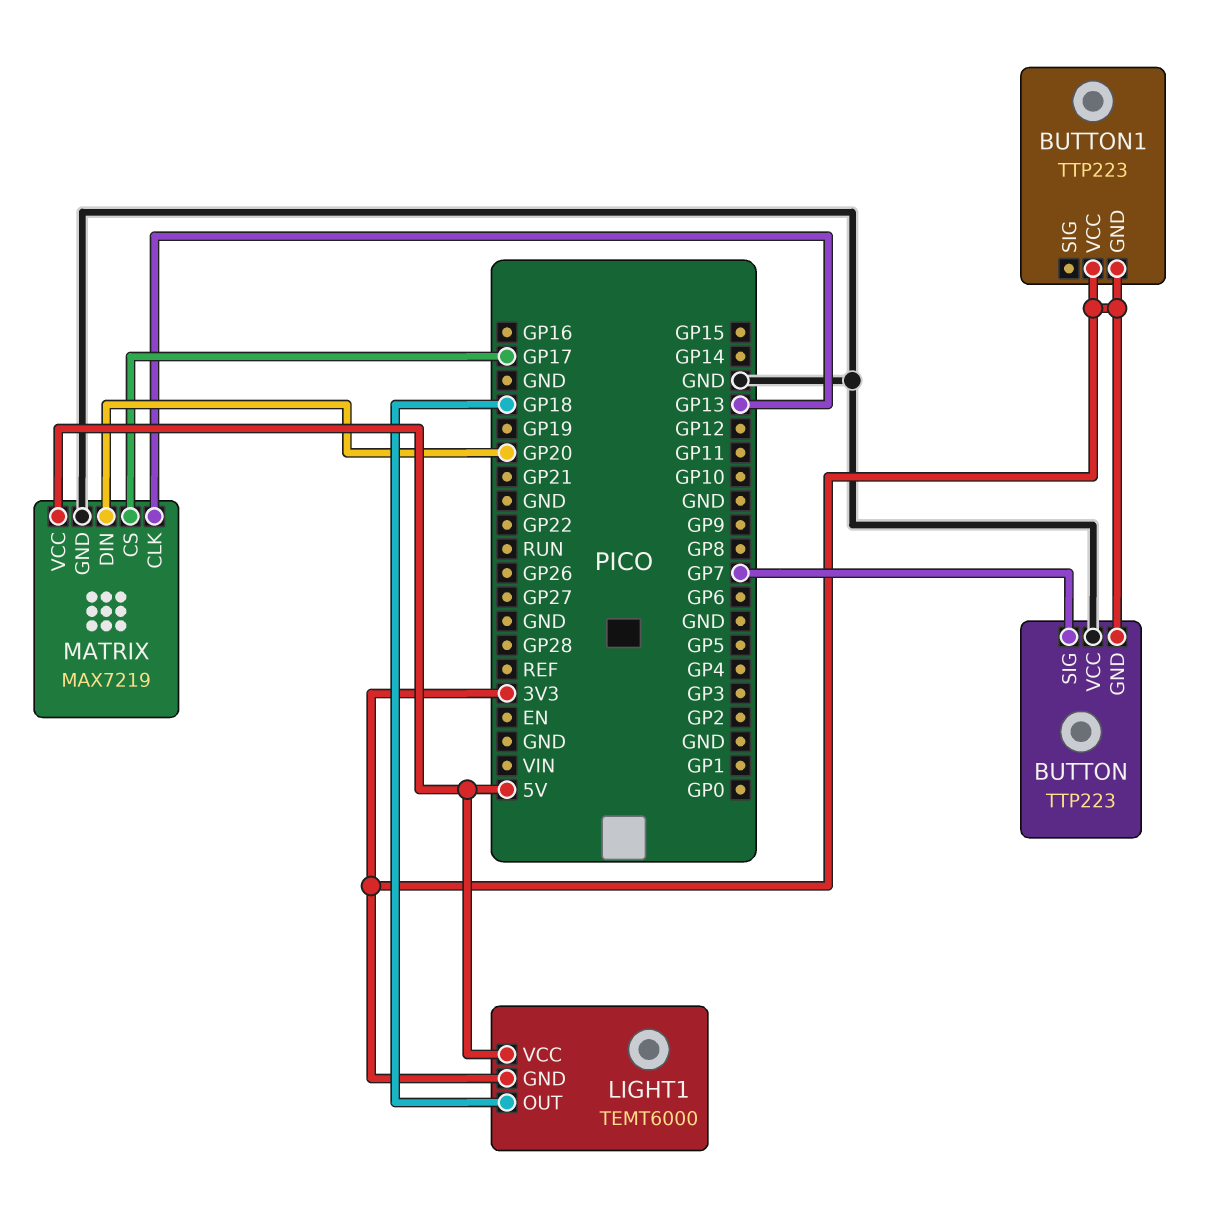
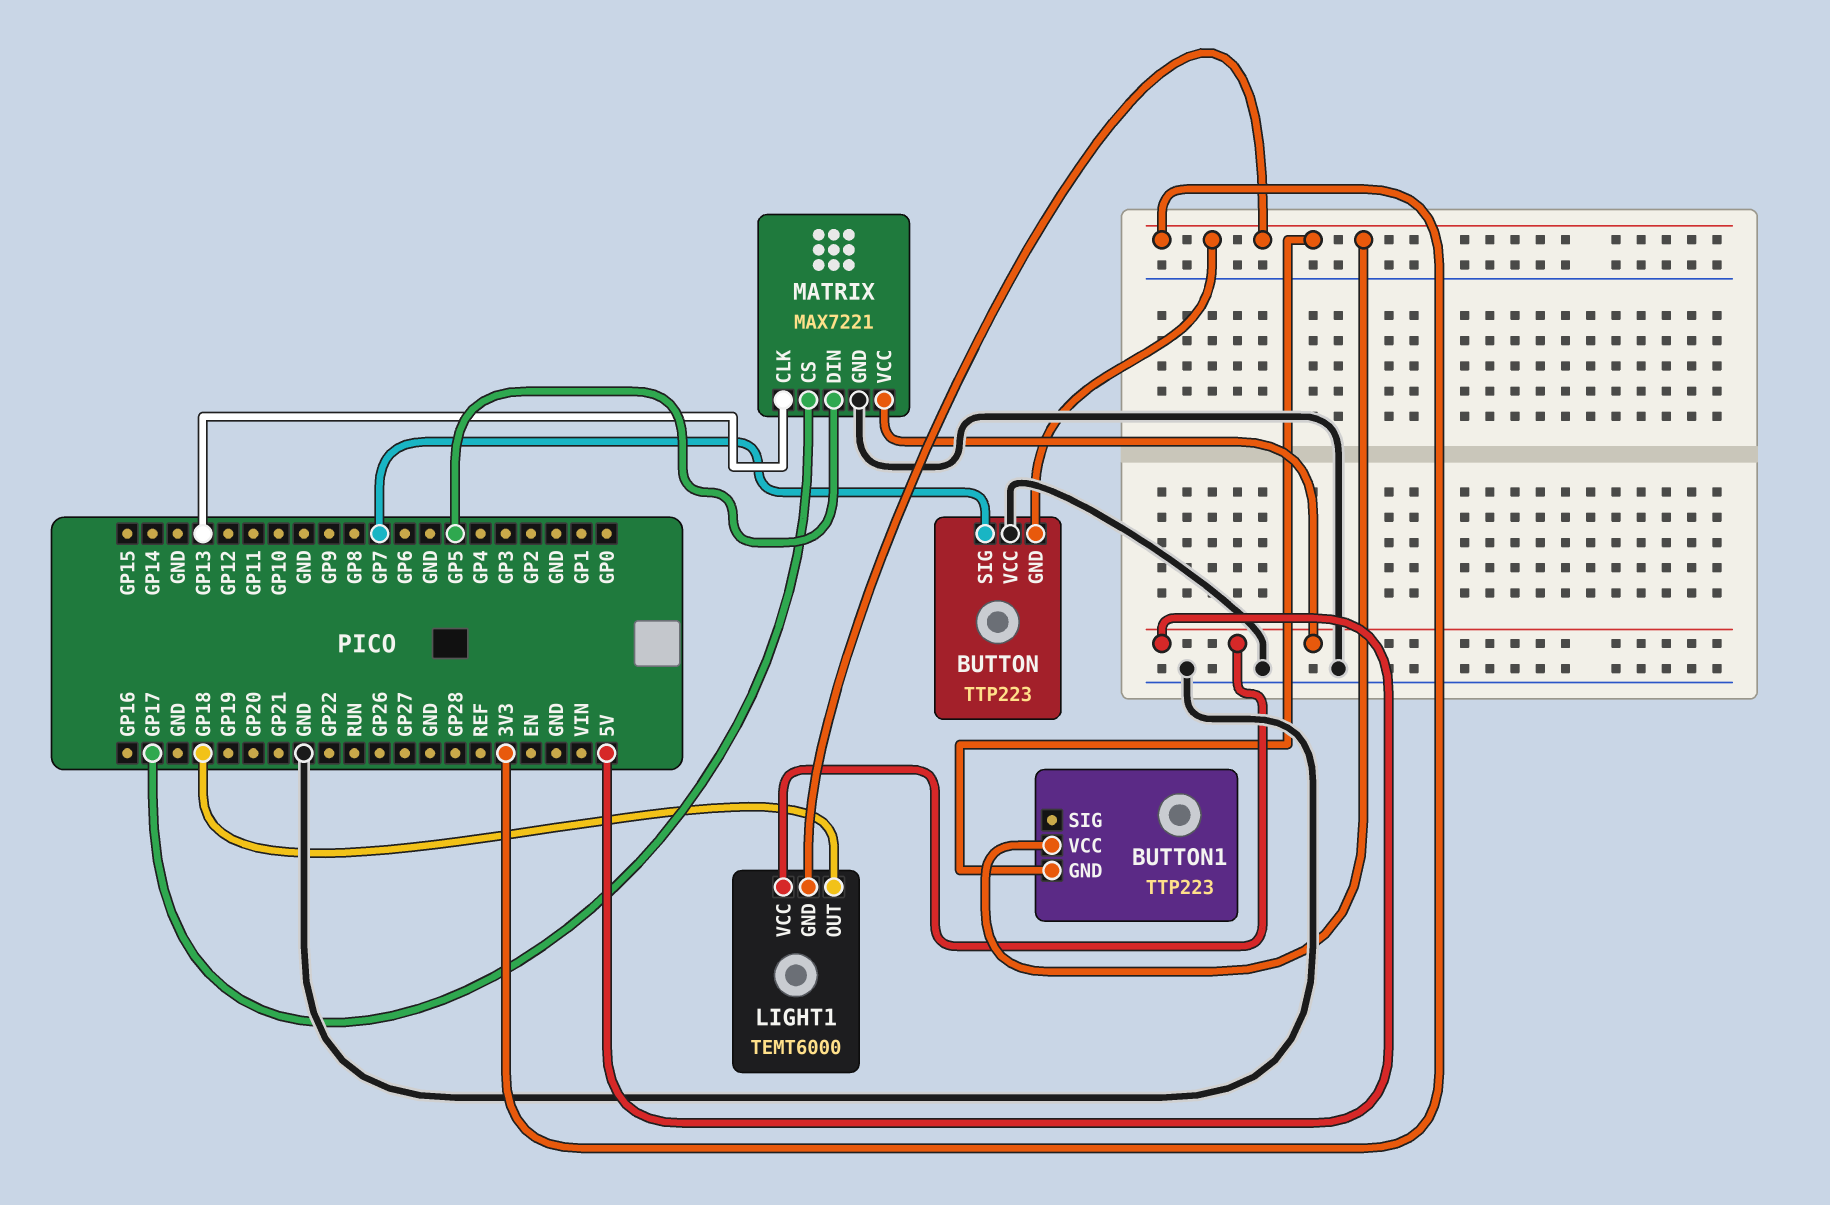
MATRIX: MAX7219 -> MAX7221
MATRIX pin DIN: GP20 -> GP5

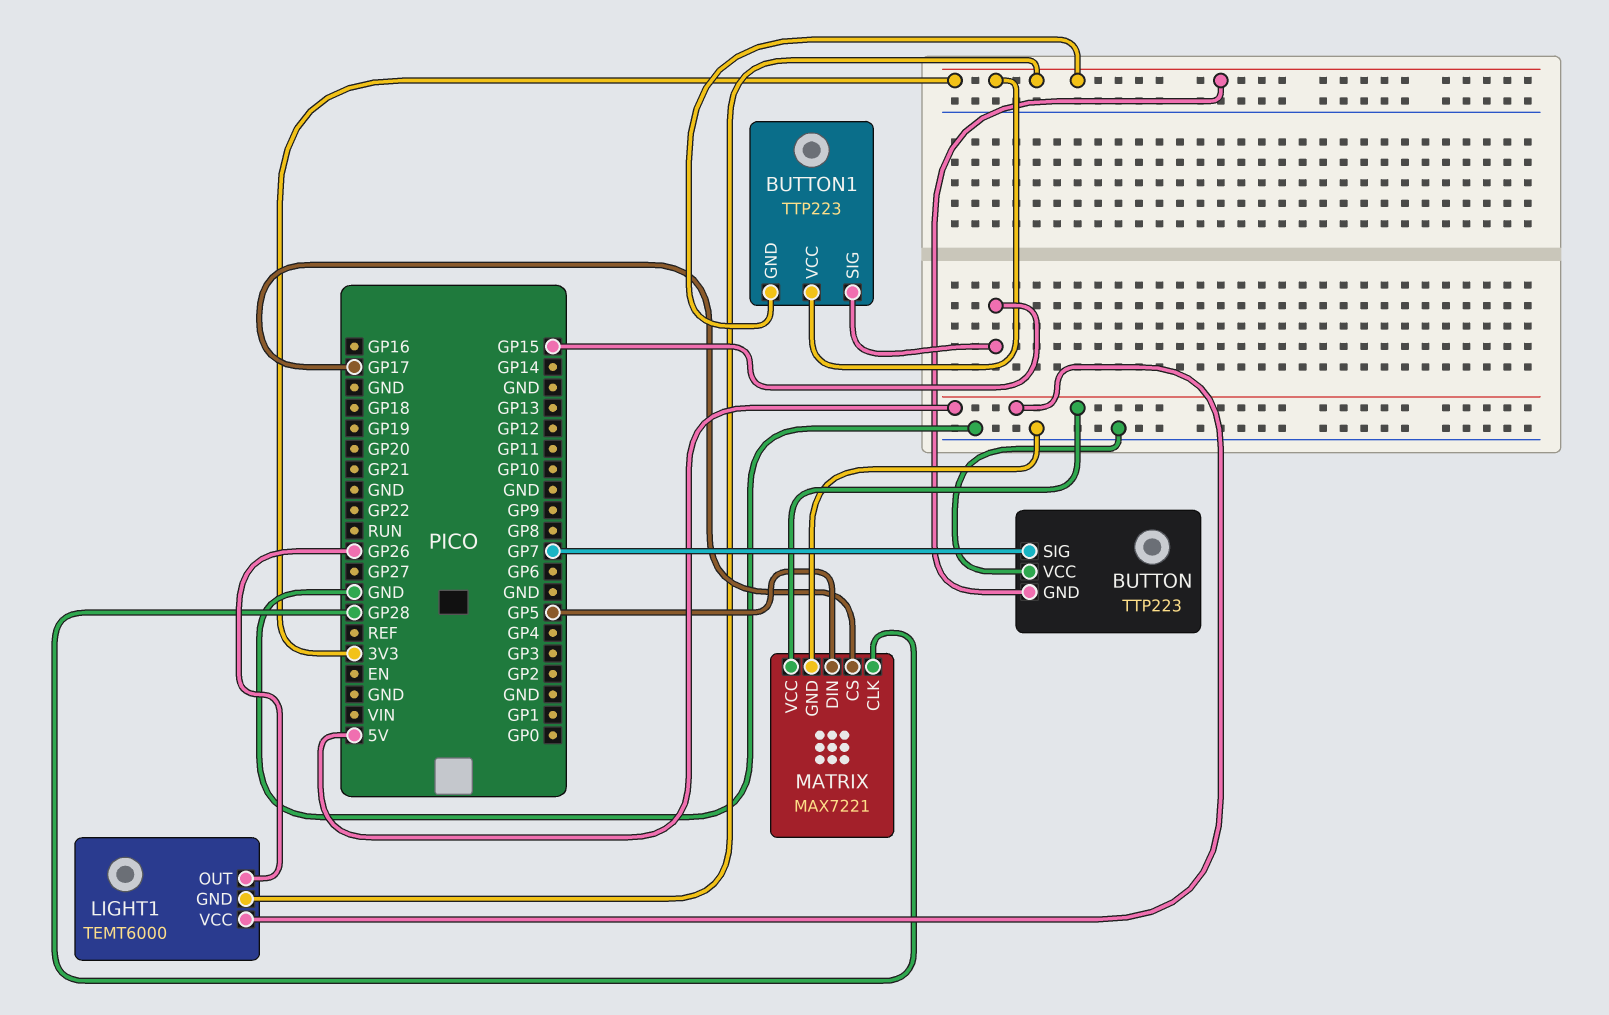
BUTTON1 pin SIG: none -> GP15
LIGHT1 pin OUT: GP18 -> GP26
MATRIX pin CLK: GP13 -> GP28

